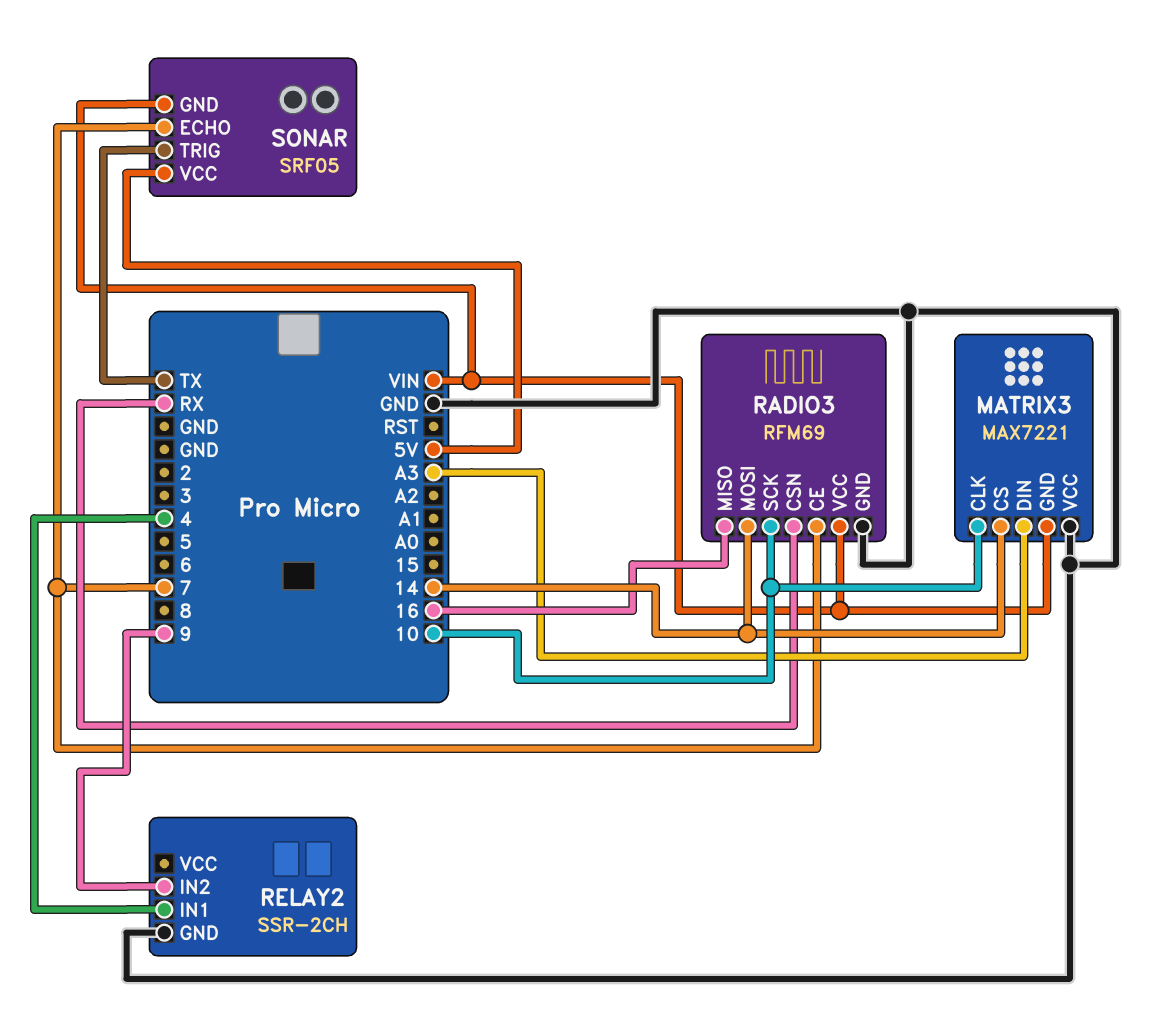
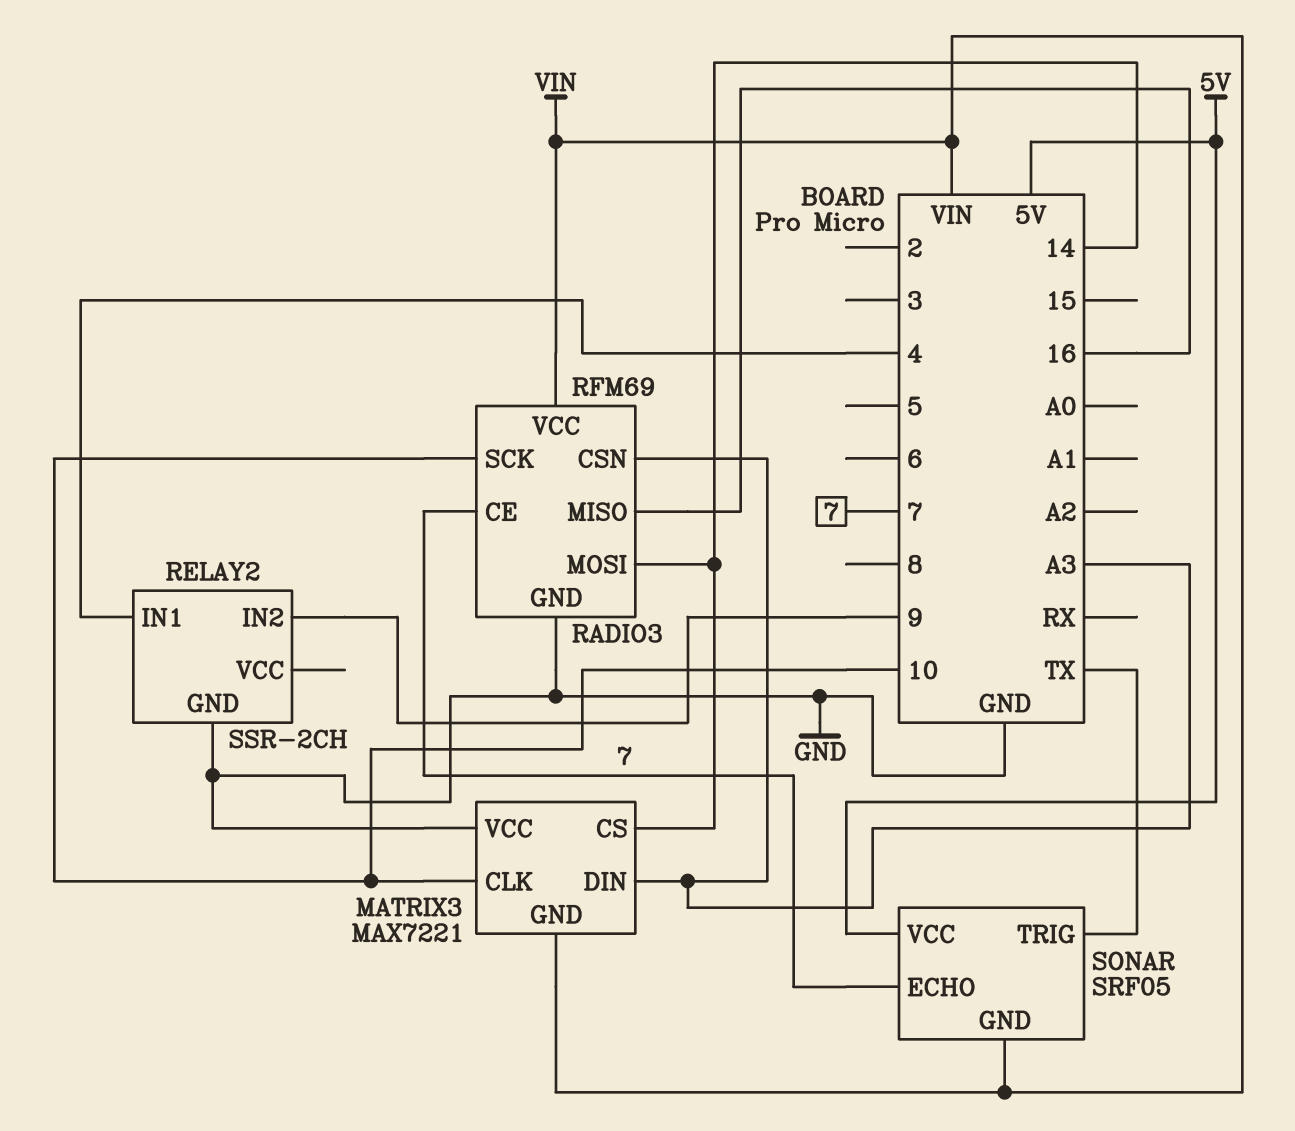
RADIO3 pin CSN: RX -> A3

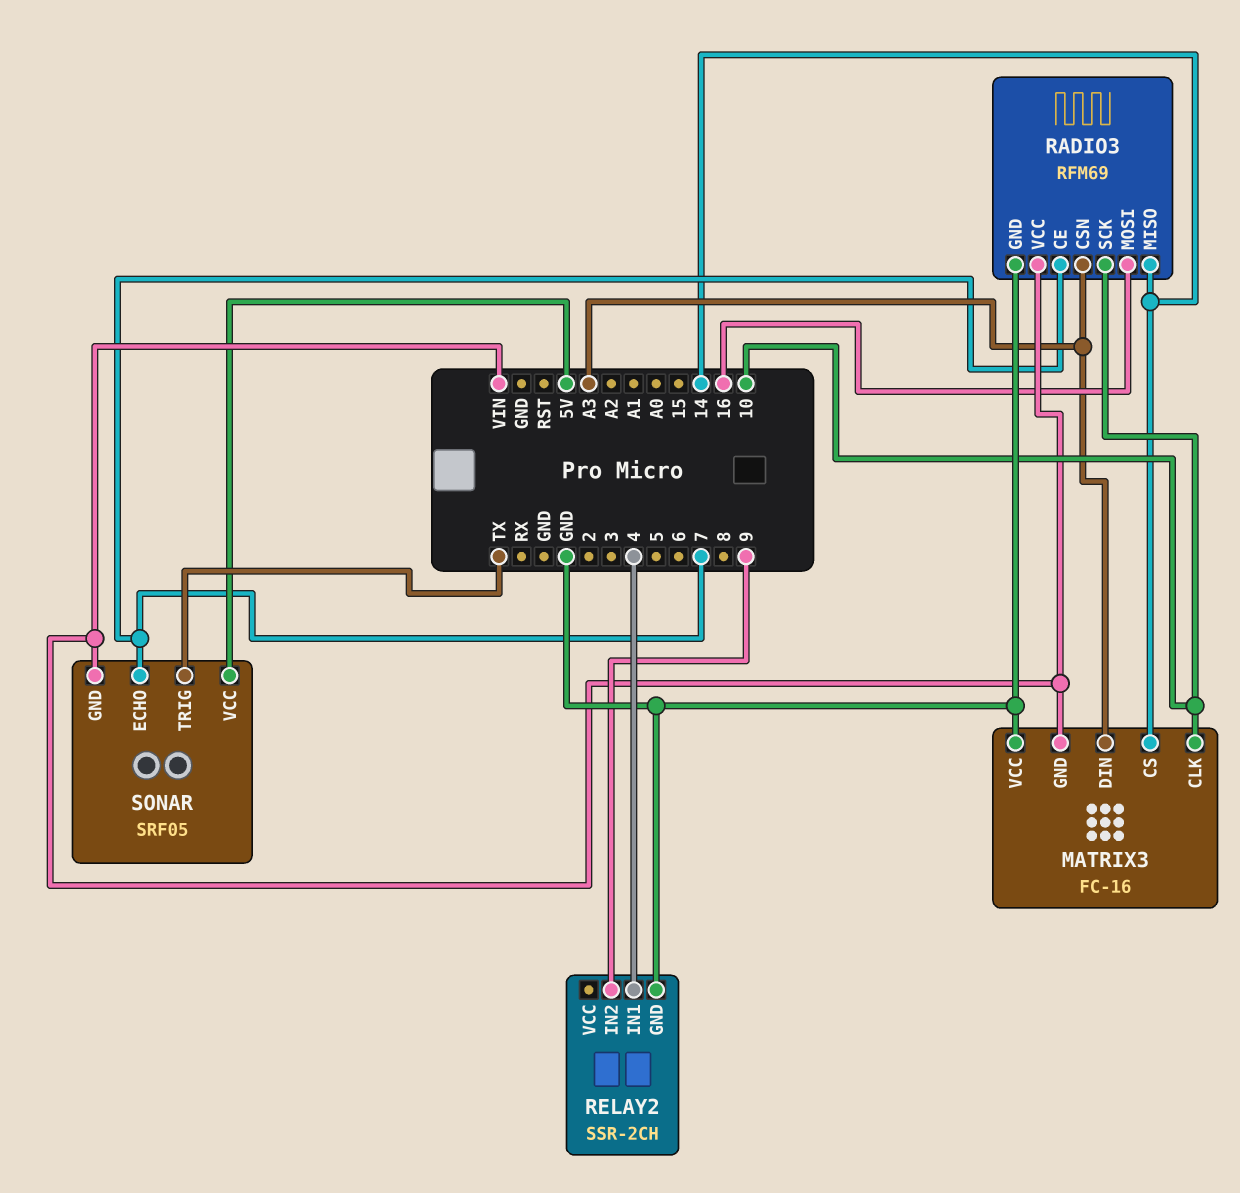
MATRIX3: MAX7221 -> FC-16
RADIO3 pin MISO: 16 -> 14
RADIO3 pin MOSI: 14 -> 16

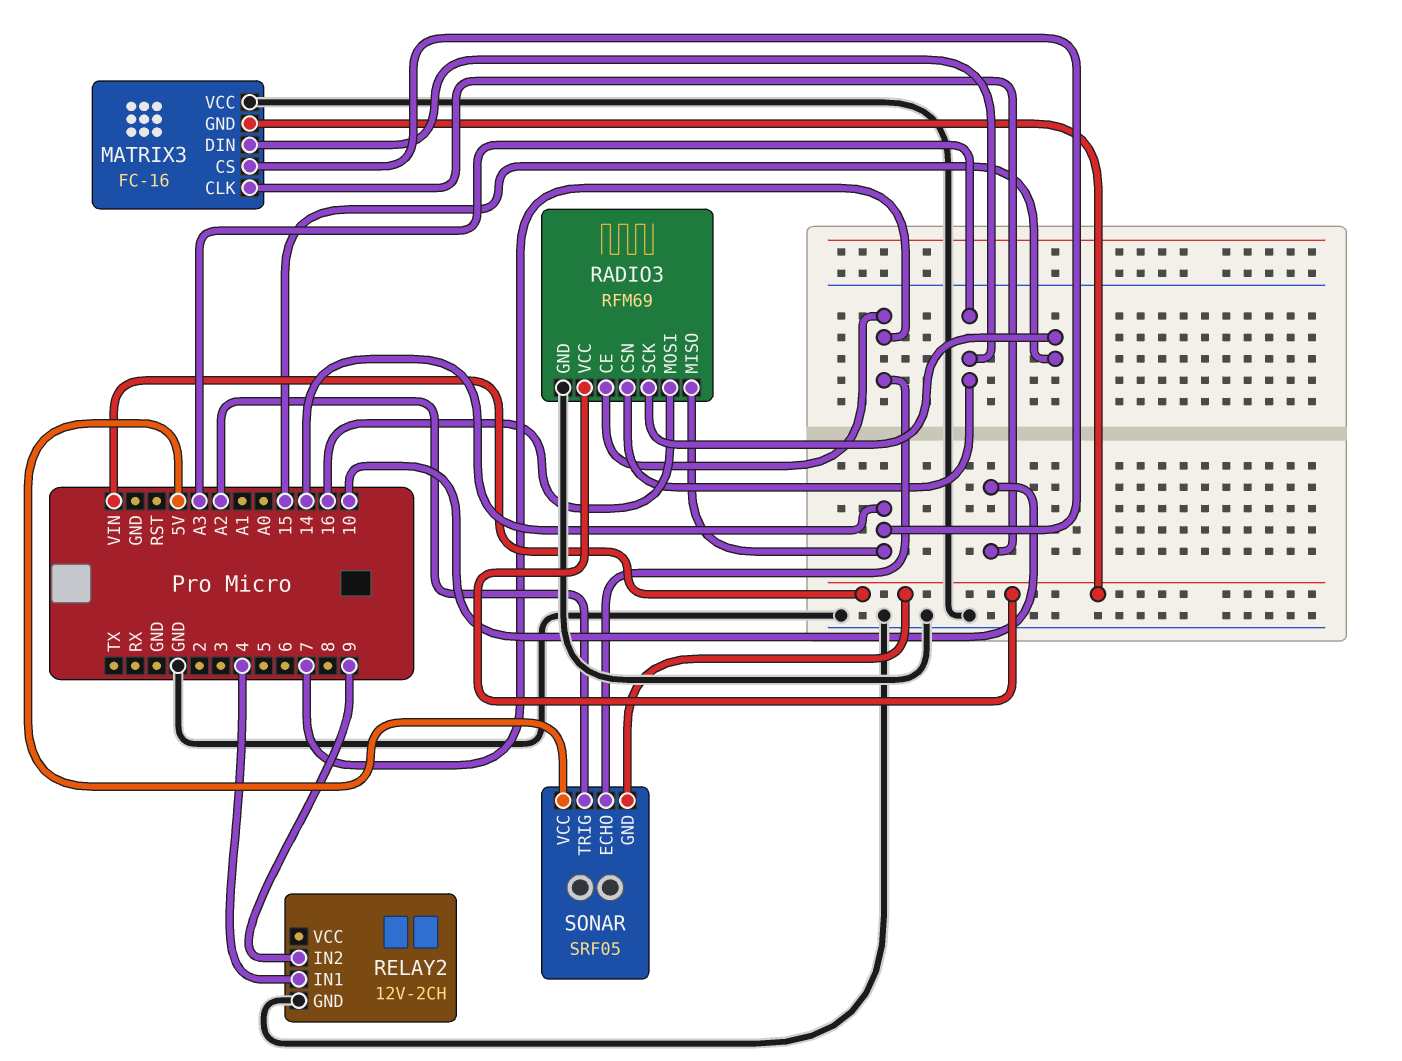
RADIO3 pin SCK: 10 -> 15
RELAY2: SSR-2CH -> 12V-2CH
SONAR pin TRIG: TX -> A2

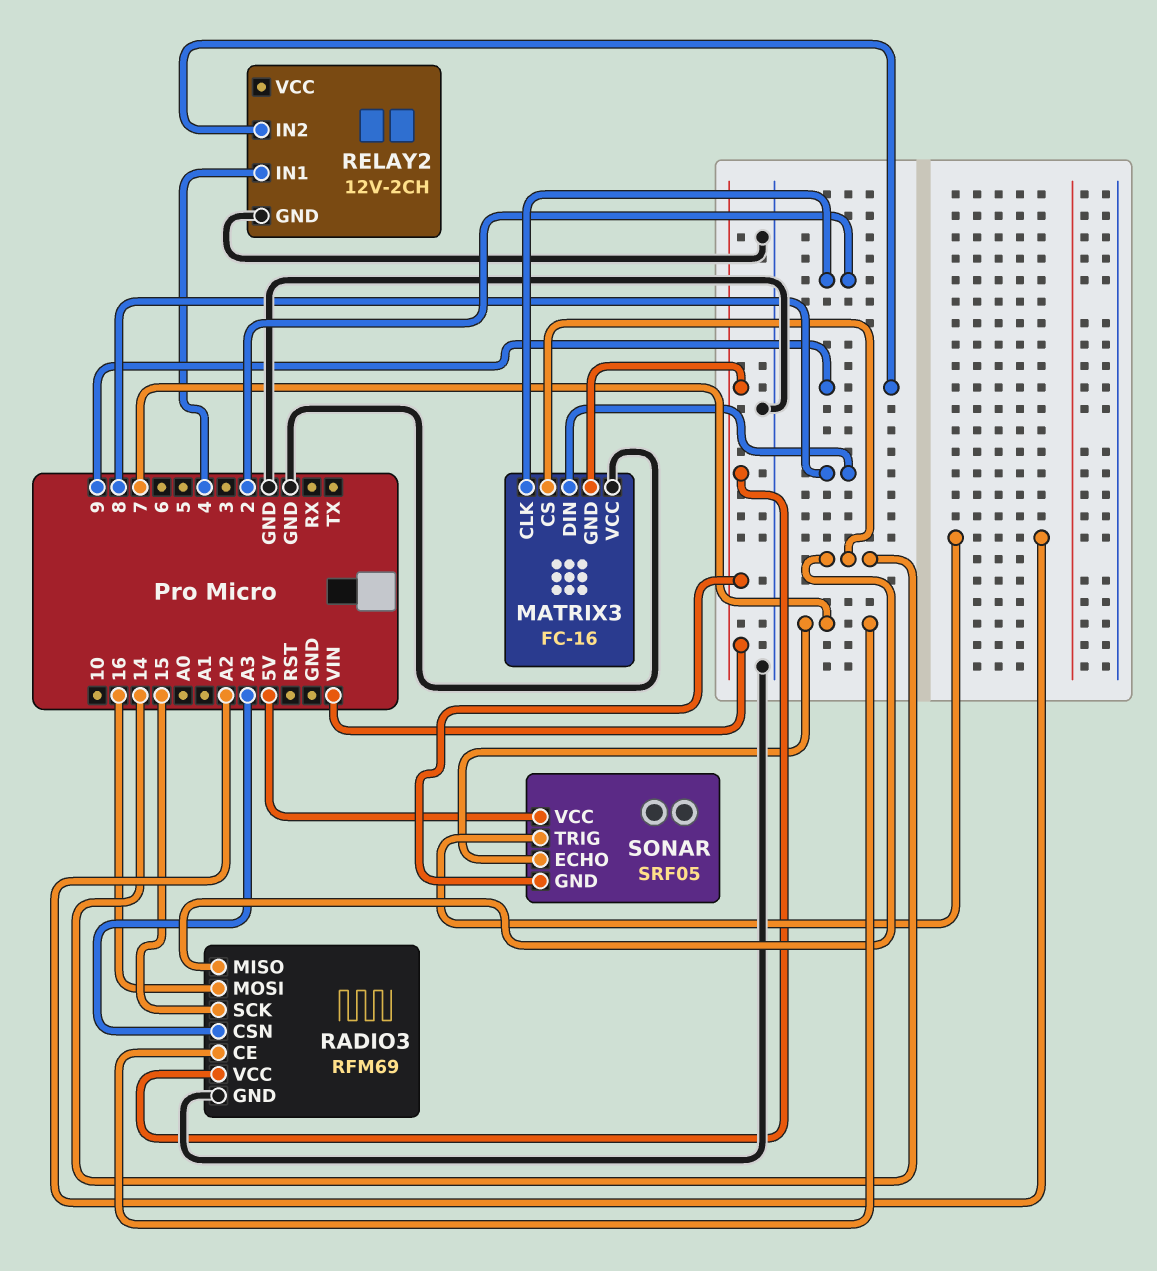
MATRIX3 pin CLK: 10 -> 2
MATRIX3 pin DIN: A3 -> 8

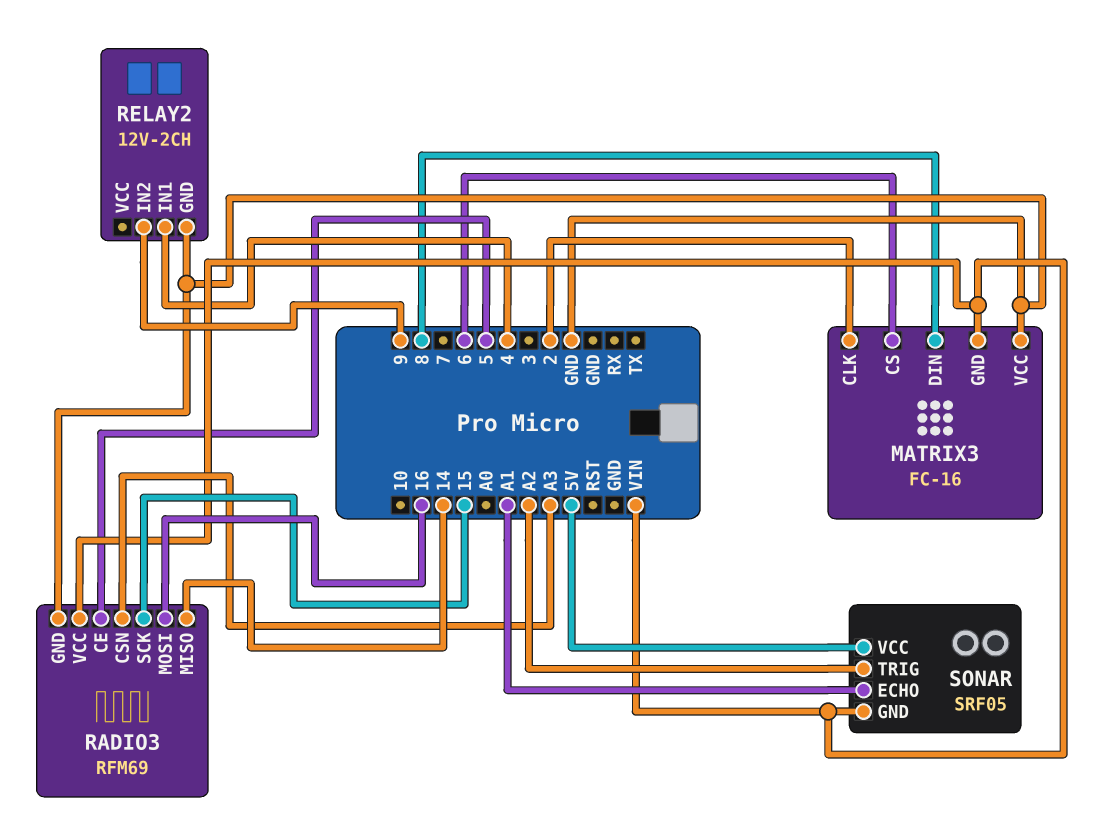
MATRIX3 pin CS: 14 -> 6
RADIO3 pin CE: 7 -> 5
SONAR pin ECHO: 7 -> A1

